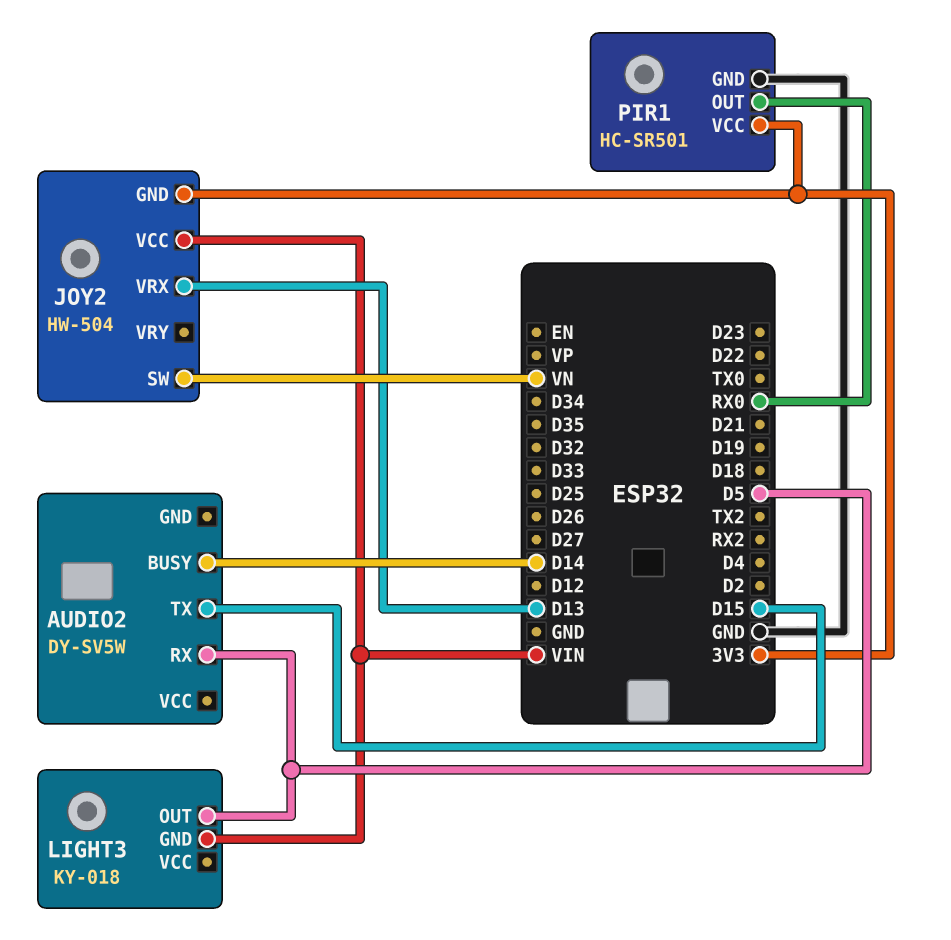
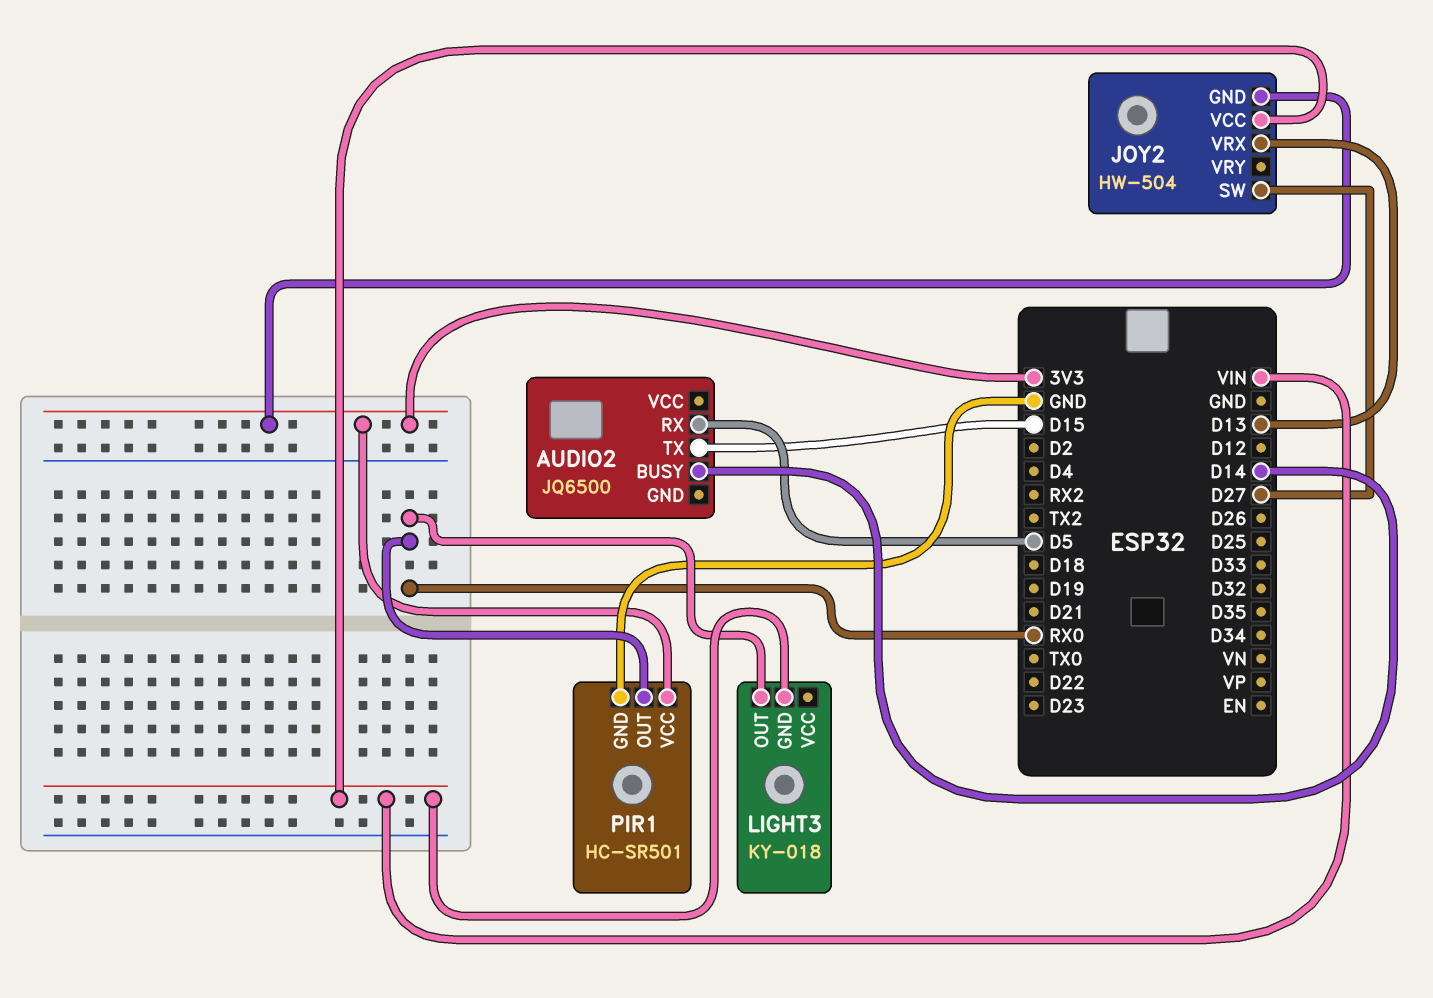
AUDIO2: DY-SV5W -> JQ6500
JOY2 pin SW: VN -> D27
LIGHT3 pin OUT: D5 -> RX0

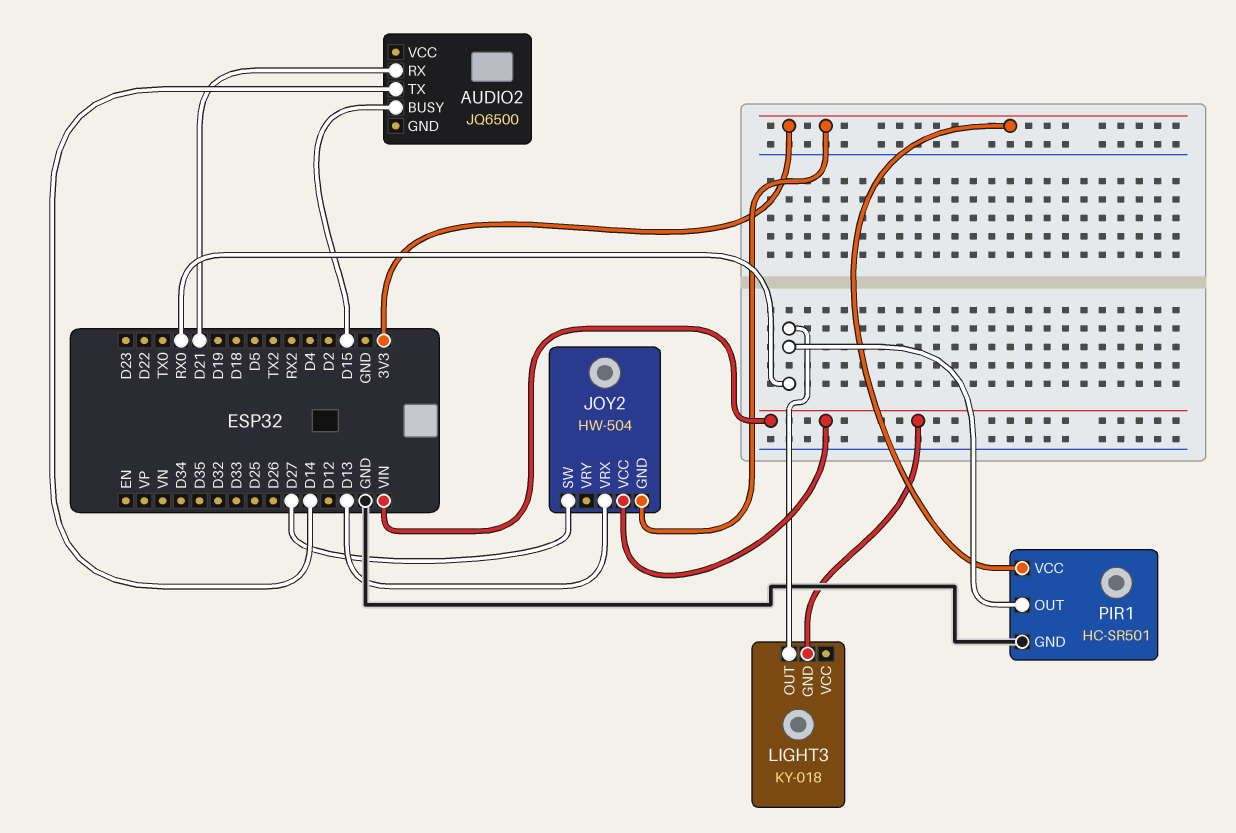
AUDIO2 pin BUSY: D14 -> D15
AUDIO2 pin RX: D5 -> D21
AUDIO2 pin TX: D15 -> D14

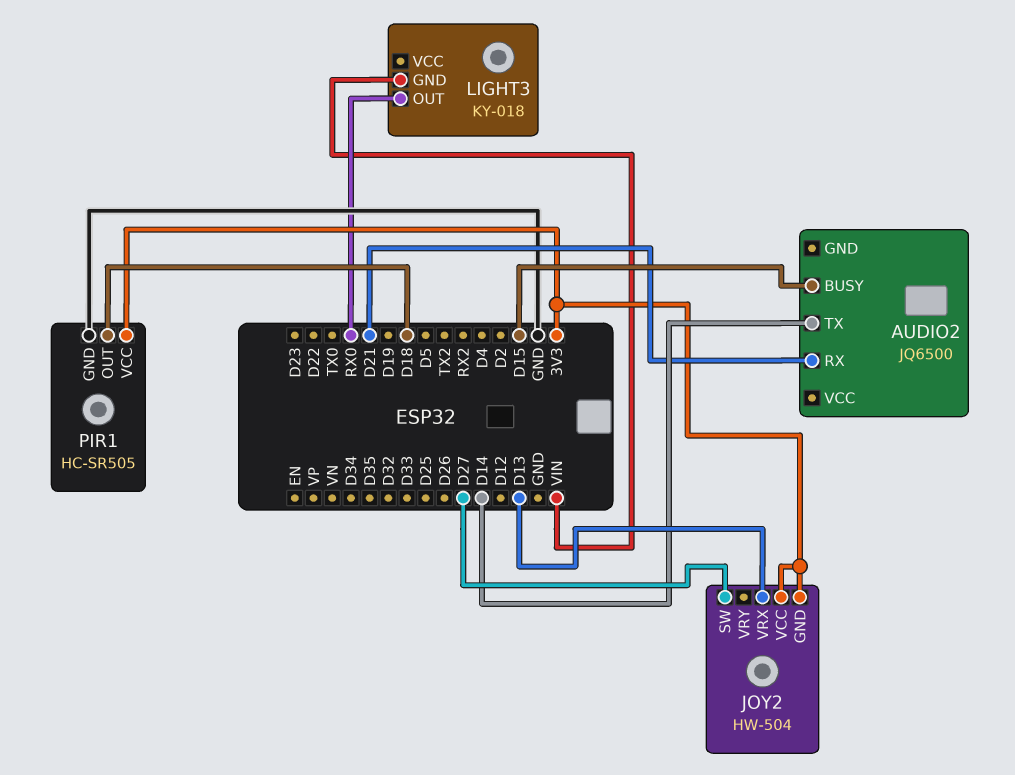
JOY2 pin VCC: VIN -> 3V3
PIR1: HC-SR501 -> HC-SR505
PIR1 pin OUT: RX0 -> D18

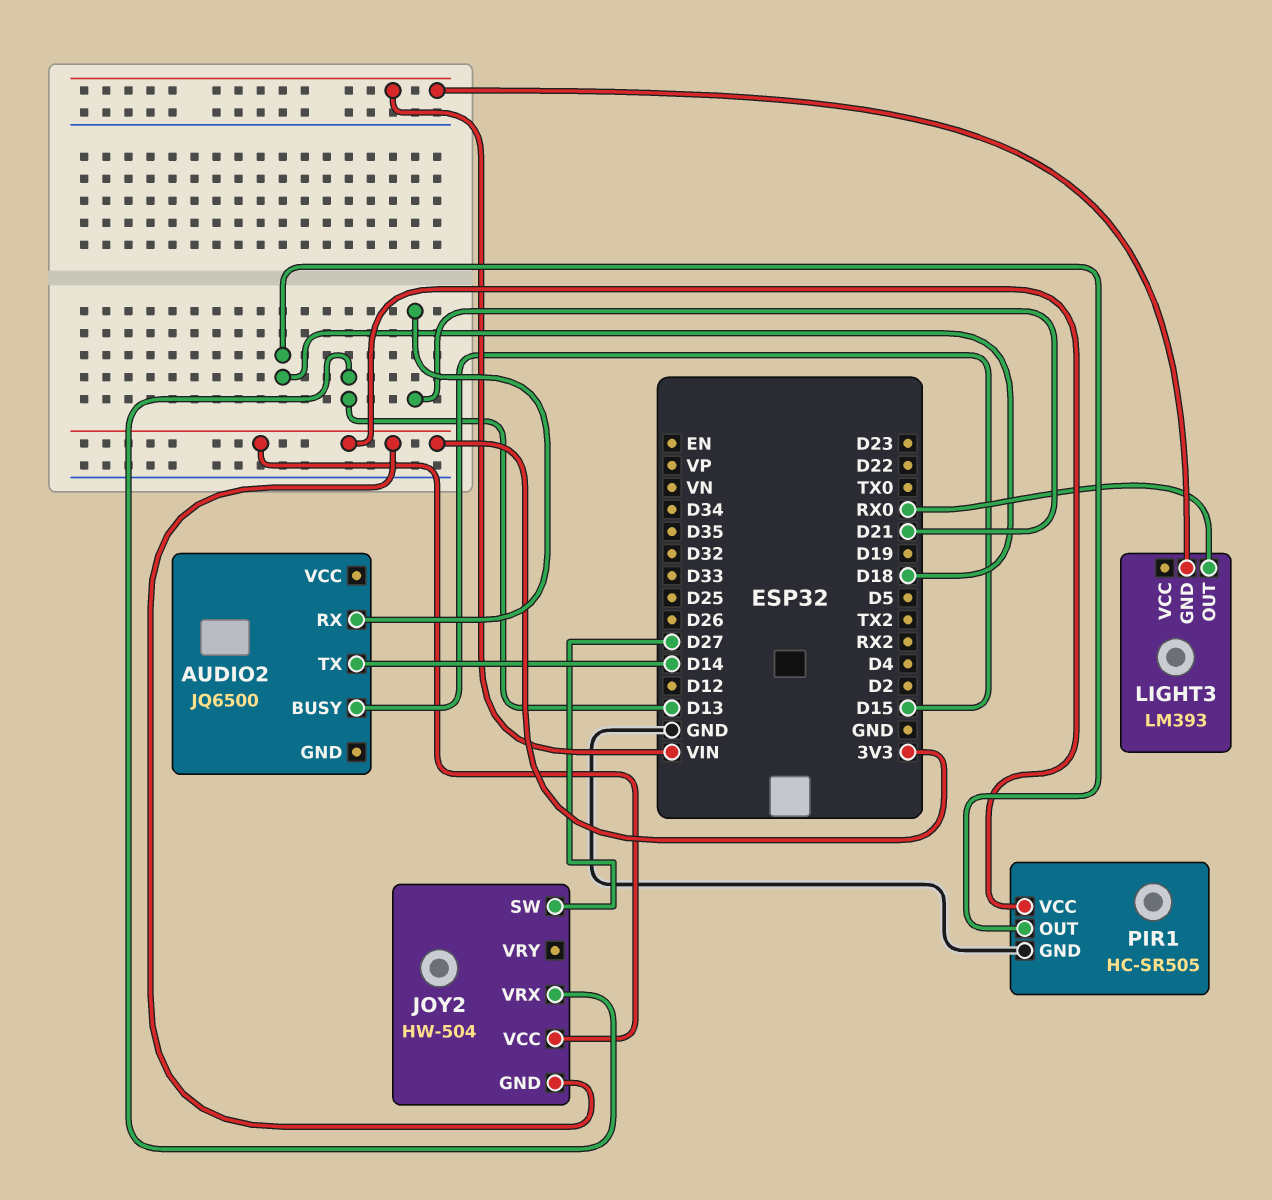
LIGHT3: KY-018 -> LM393

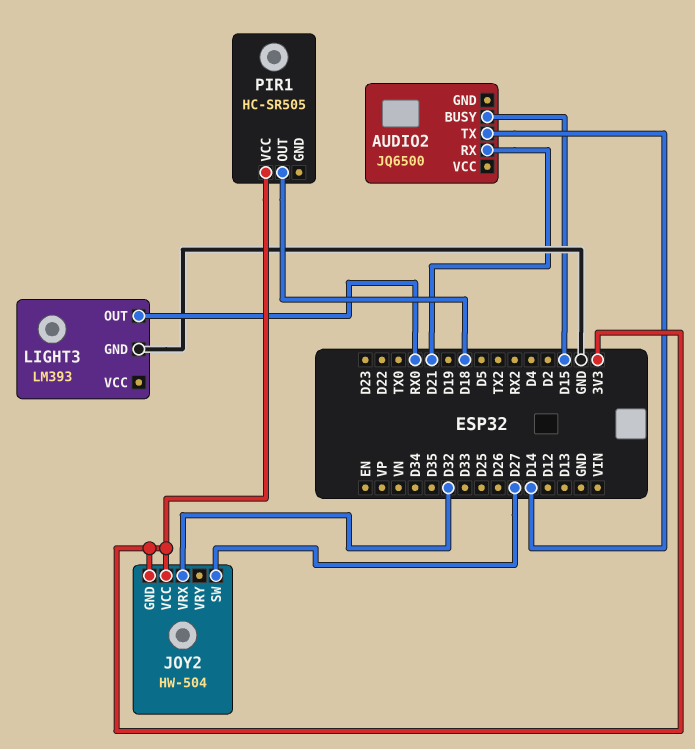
JOY2 pin VRX: D13 -> D32
LIGHT3 pin GND: VIN -> GND
PIR1 pin GND: GND -> none

